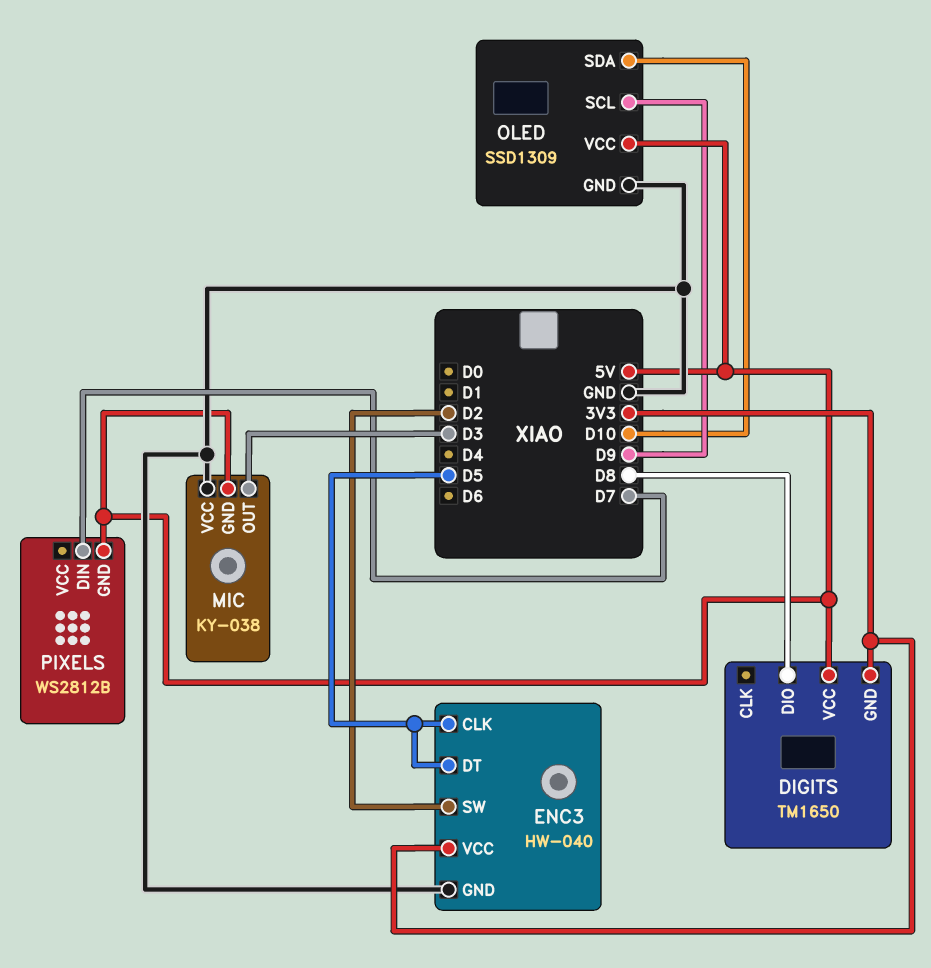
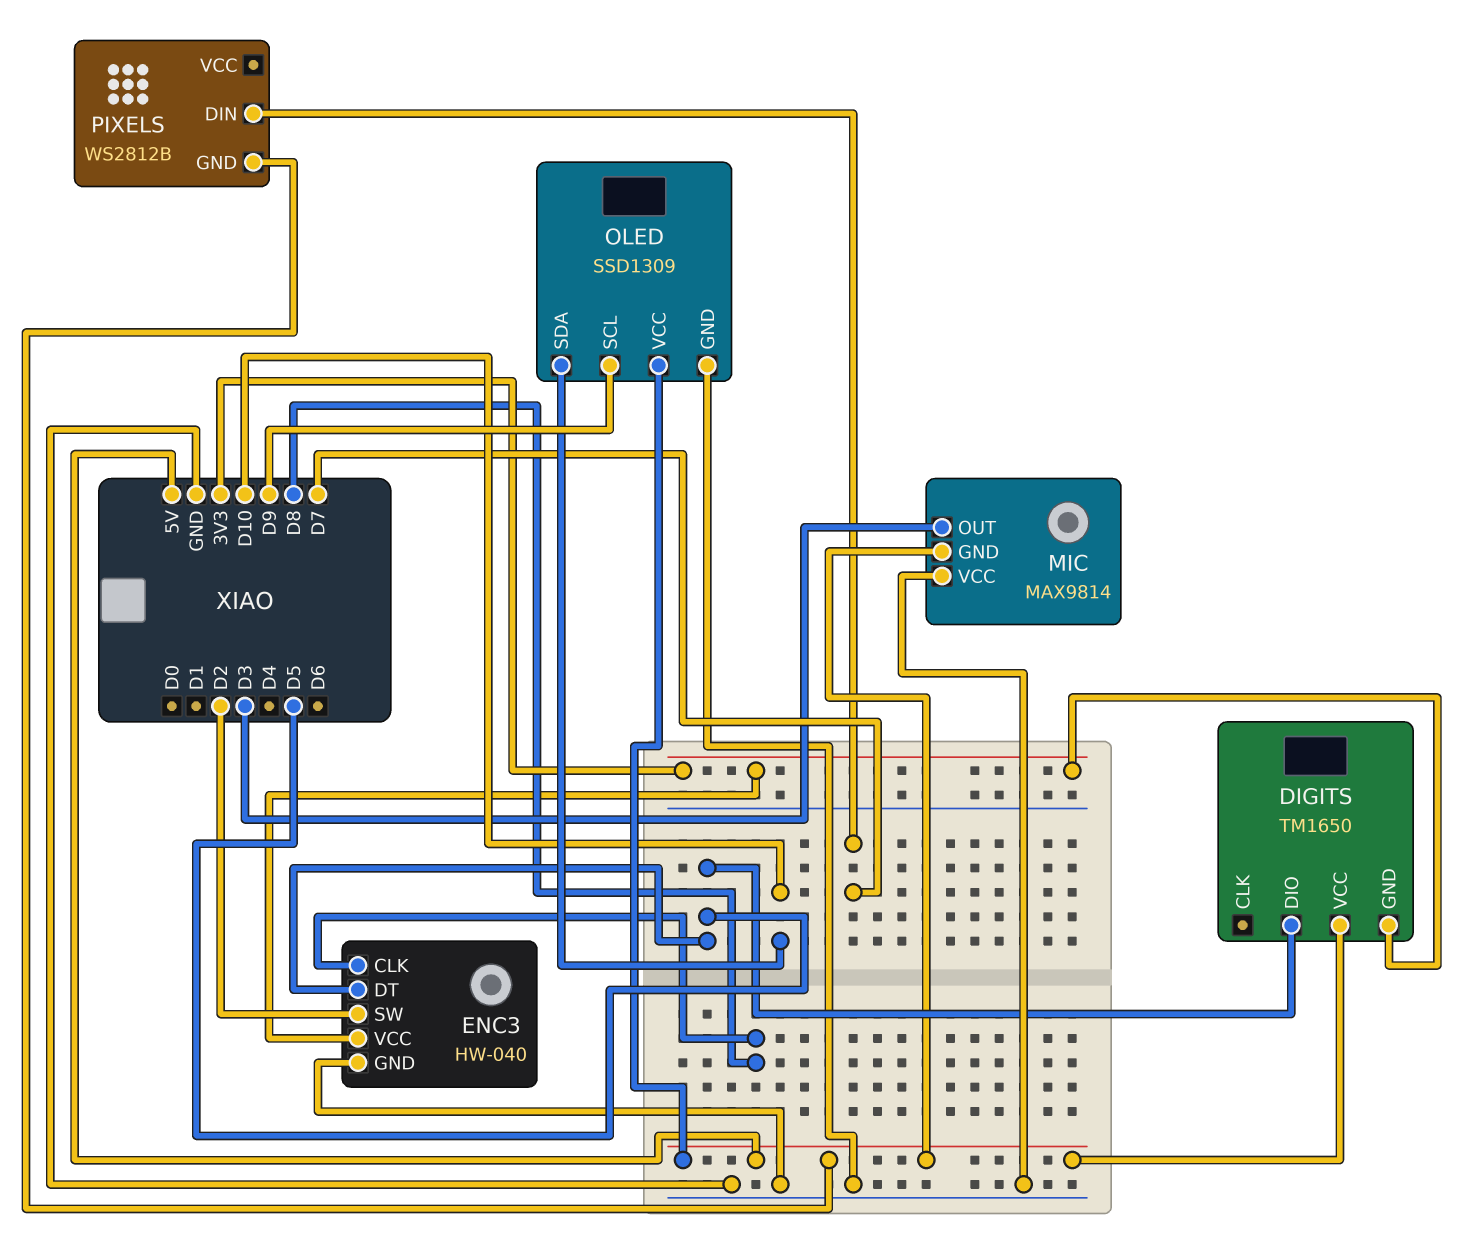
DIGITS pin DIO: D8 -> D5
ENC3 pin CLK: D5 -> D8
MIC: KY-038 -> MAX9814

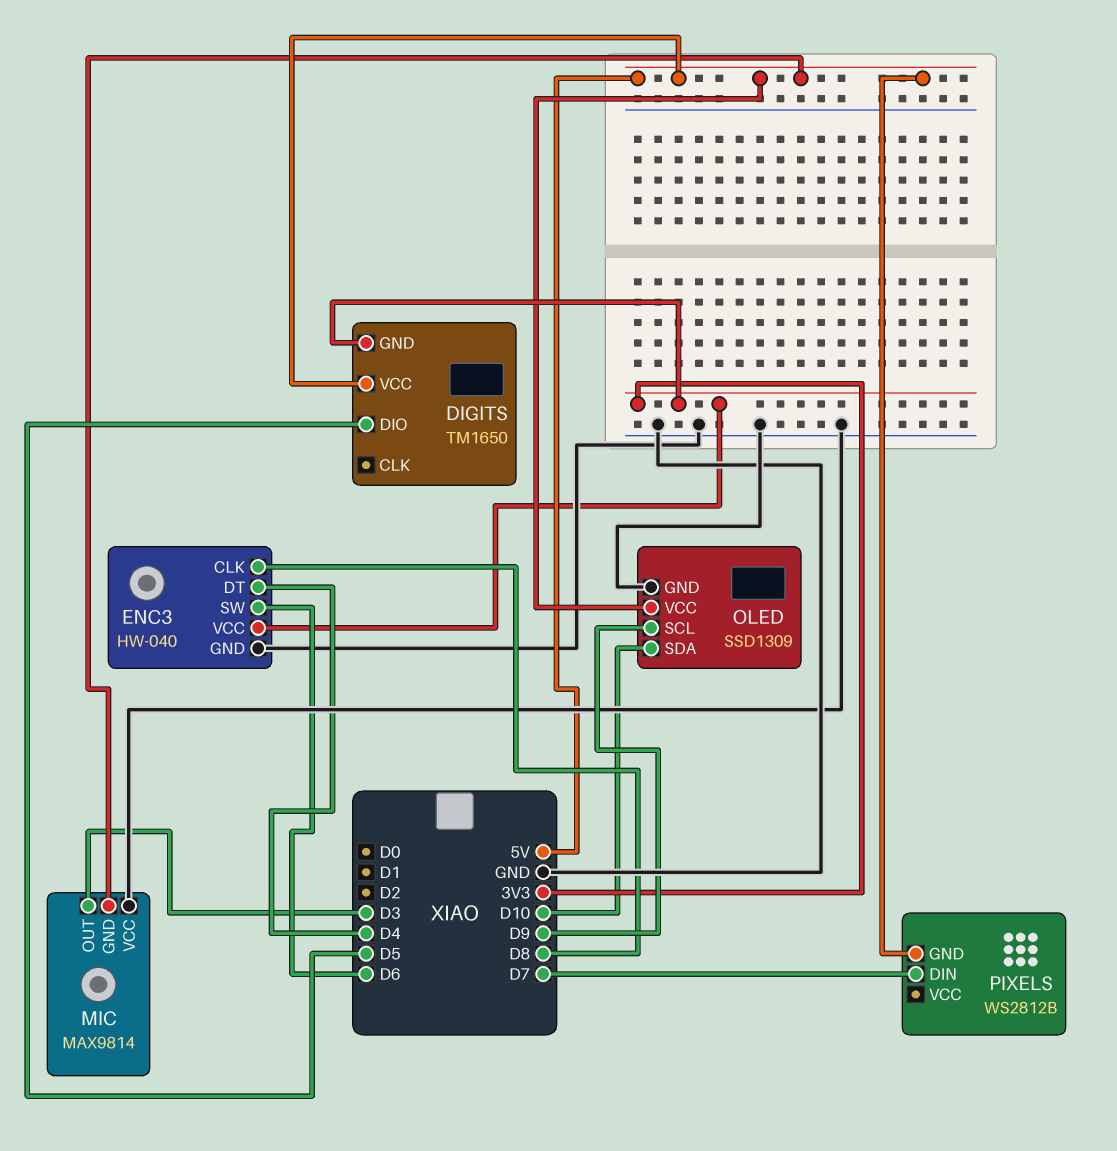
ENC3 pin DT: D5 -> D4
ENC3 pin SW: D2 -> D6

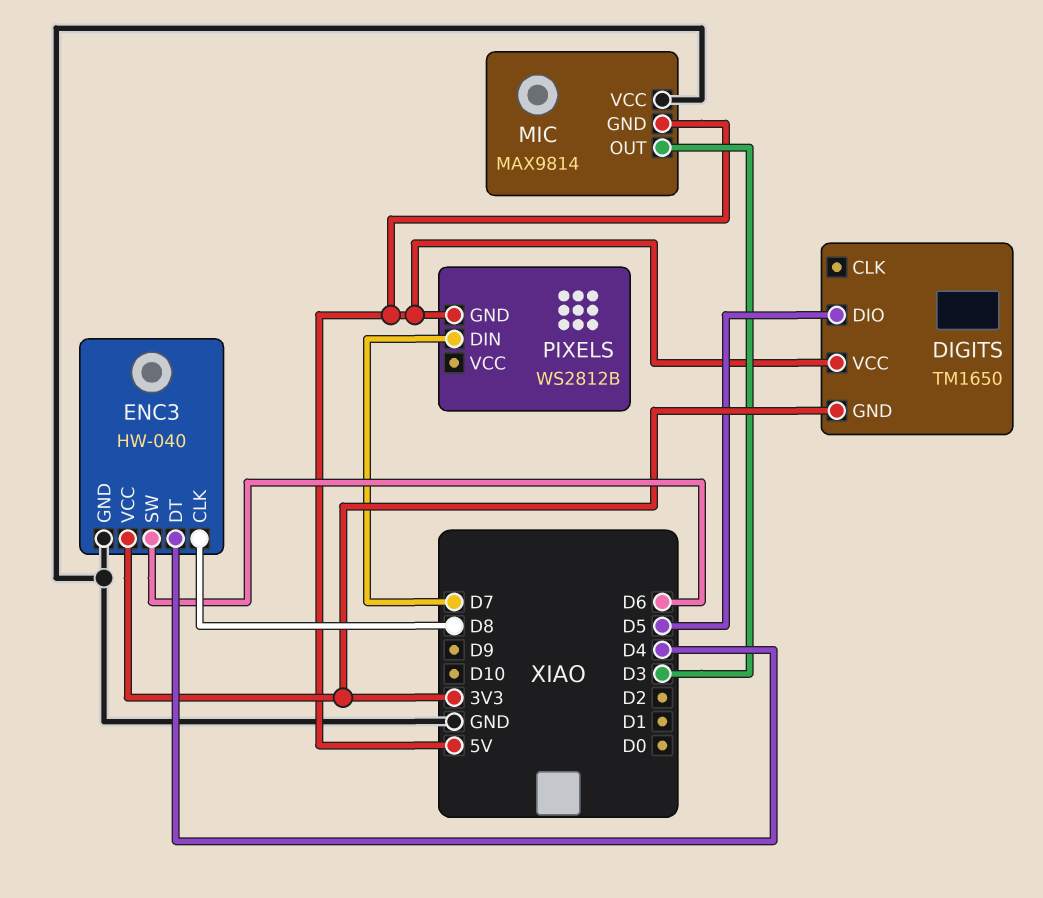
OLED: SSD1309 -> none
OLED pin GND: GND -> none
OLED pin SCL: D9 -> none
OLED pin SDA: D10 -> none
OLED pin VCC: 5V -> none

